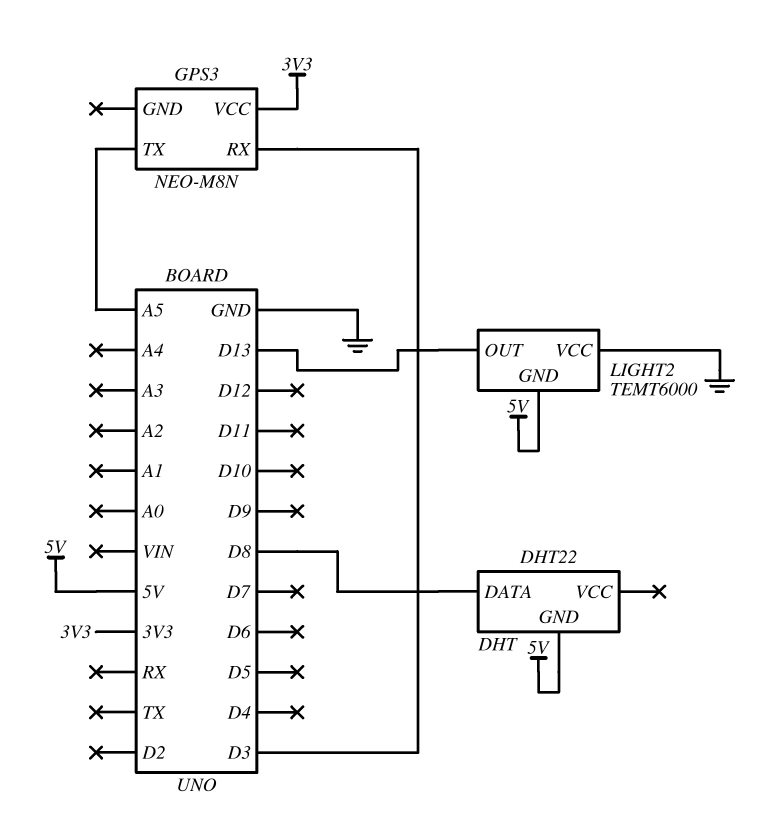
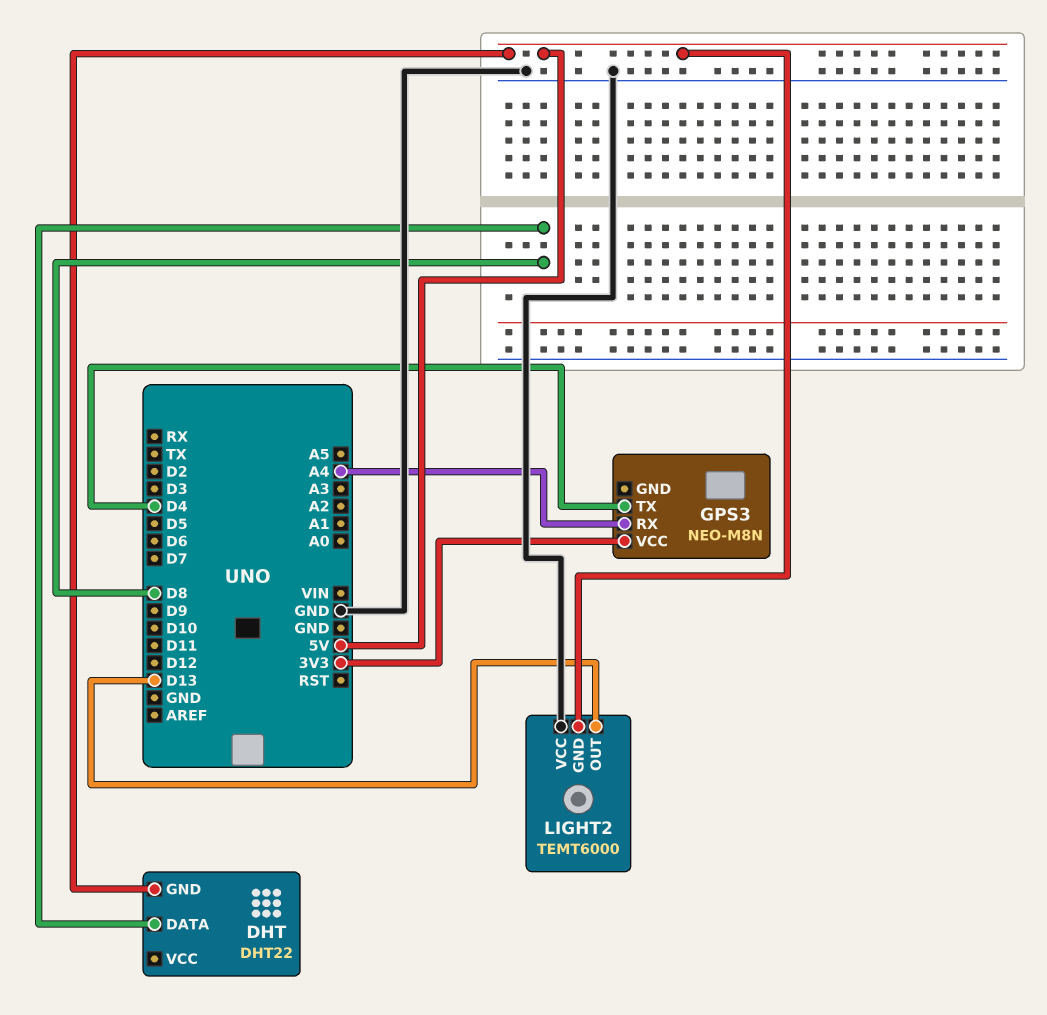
GPS3 pin RX: D3 -> A4
GPS3 pin TX: A5 -> D4

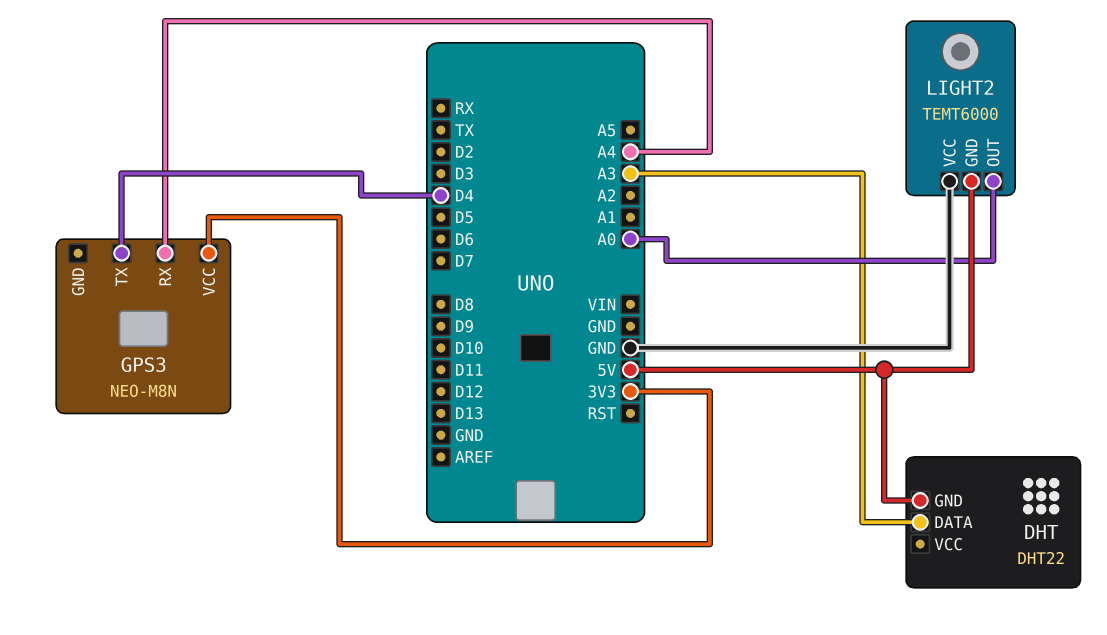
DHT pin DATA: D8 -> A3
LIGHT2 pin OUT: D13 -> A0

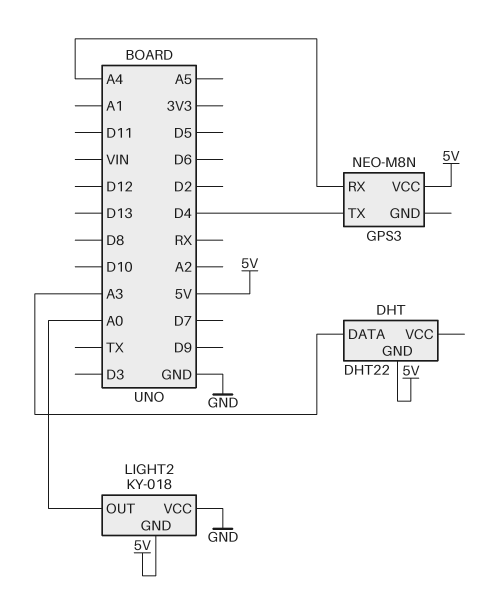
GPS3 pin VCC: 3V3 -> 5V
LIGHT2: TEMT6000 -> KY-018

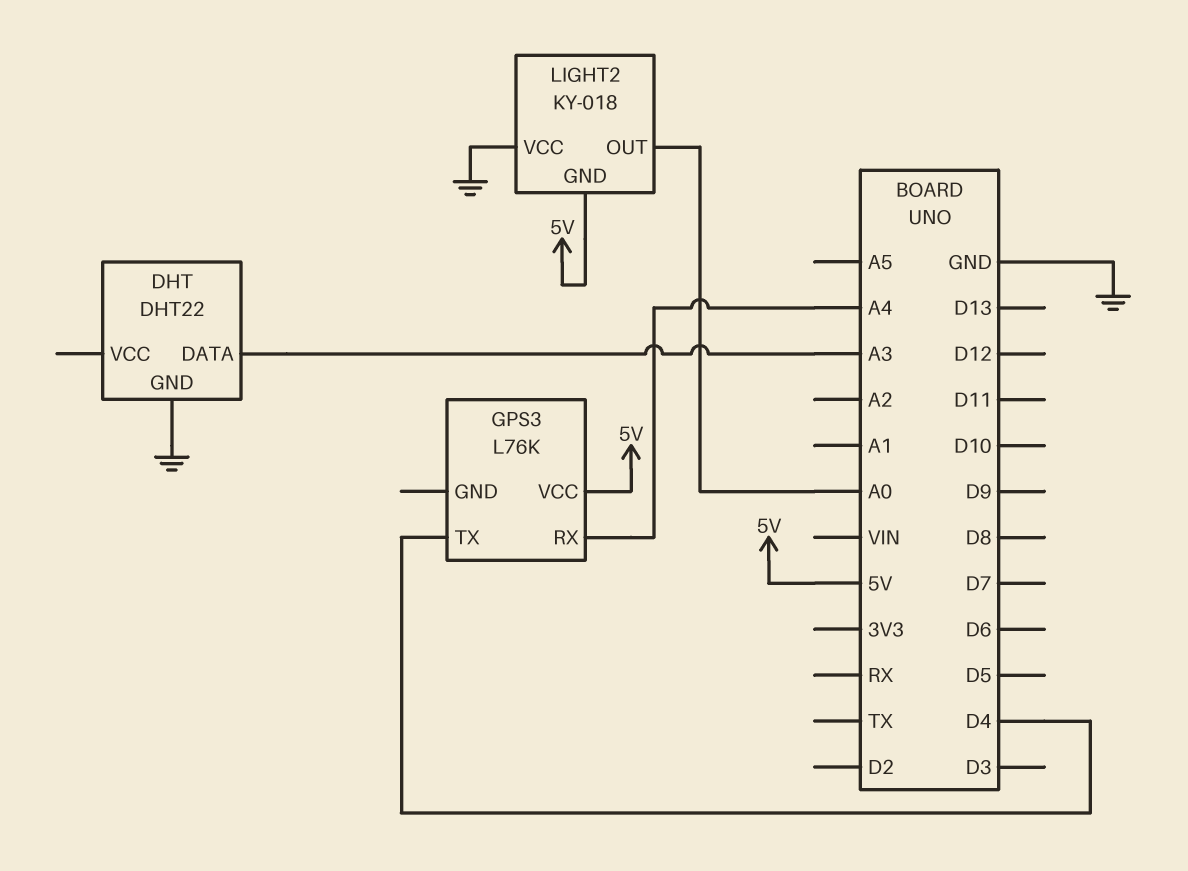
DHT pin GND: 5V -> GND
GPS3: NEO-M8N -> L76K

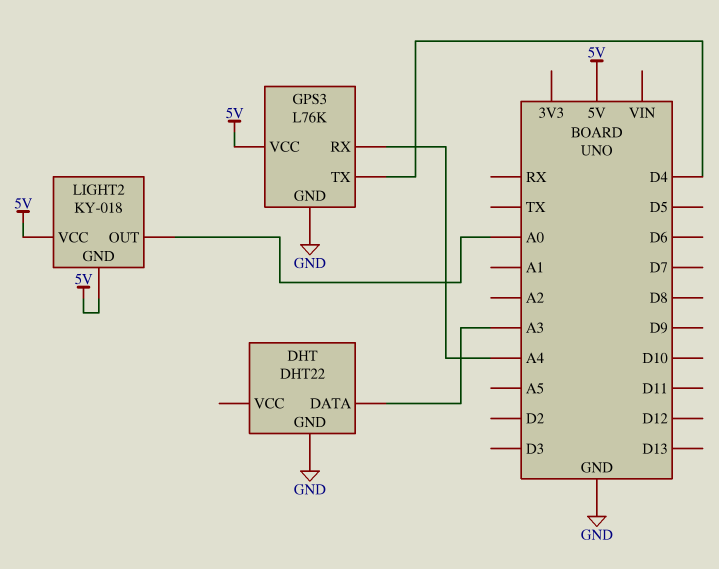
GPS3 pin GND: none -> GND
LIGHT2 pin VCC: GND -> 5V

